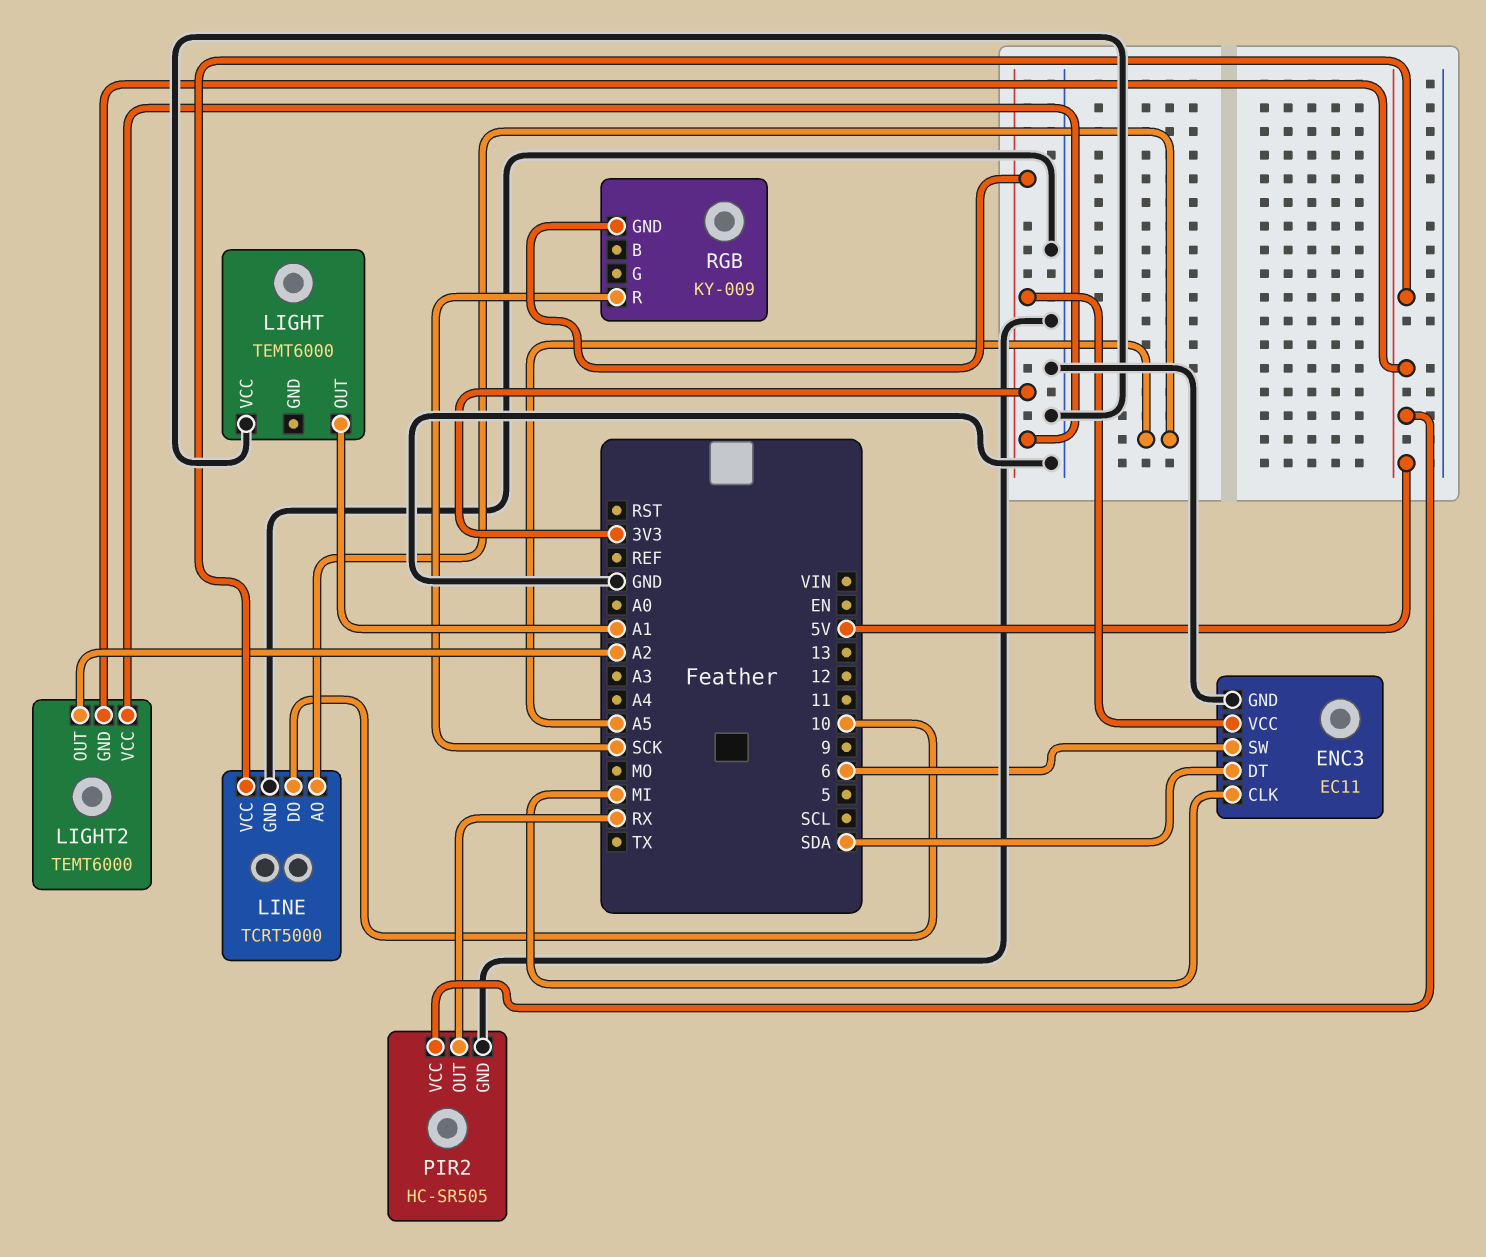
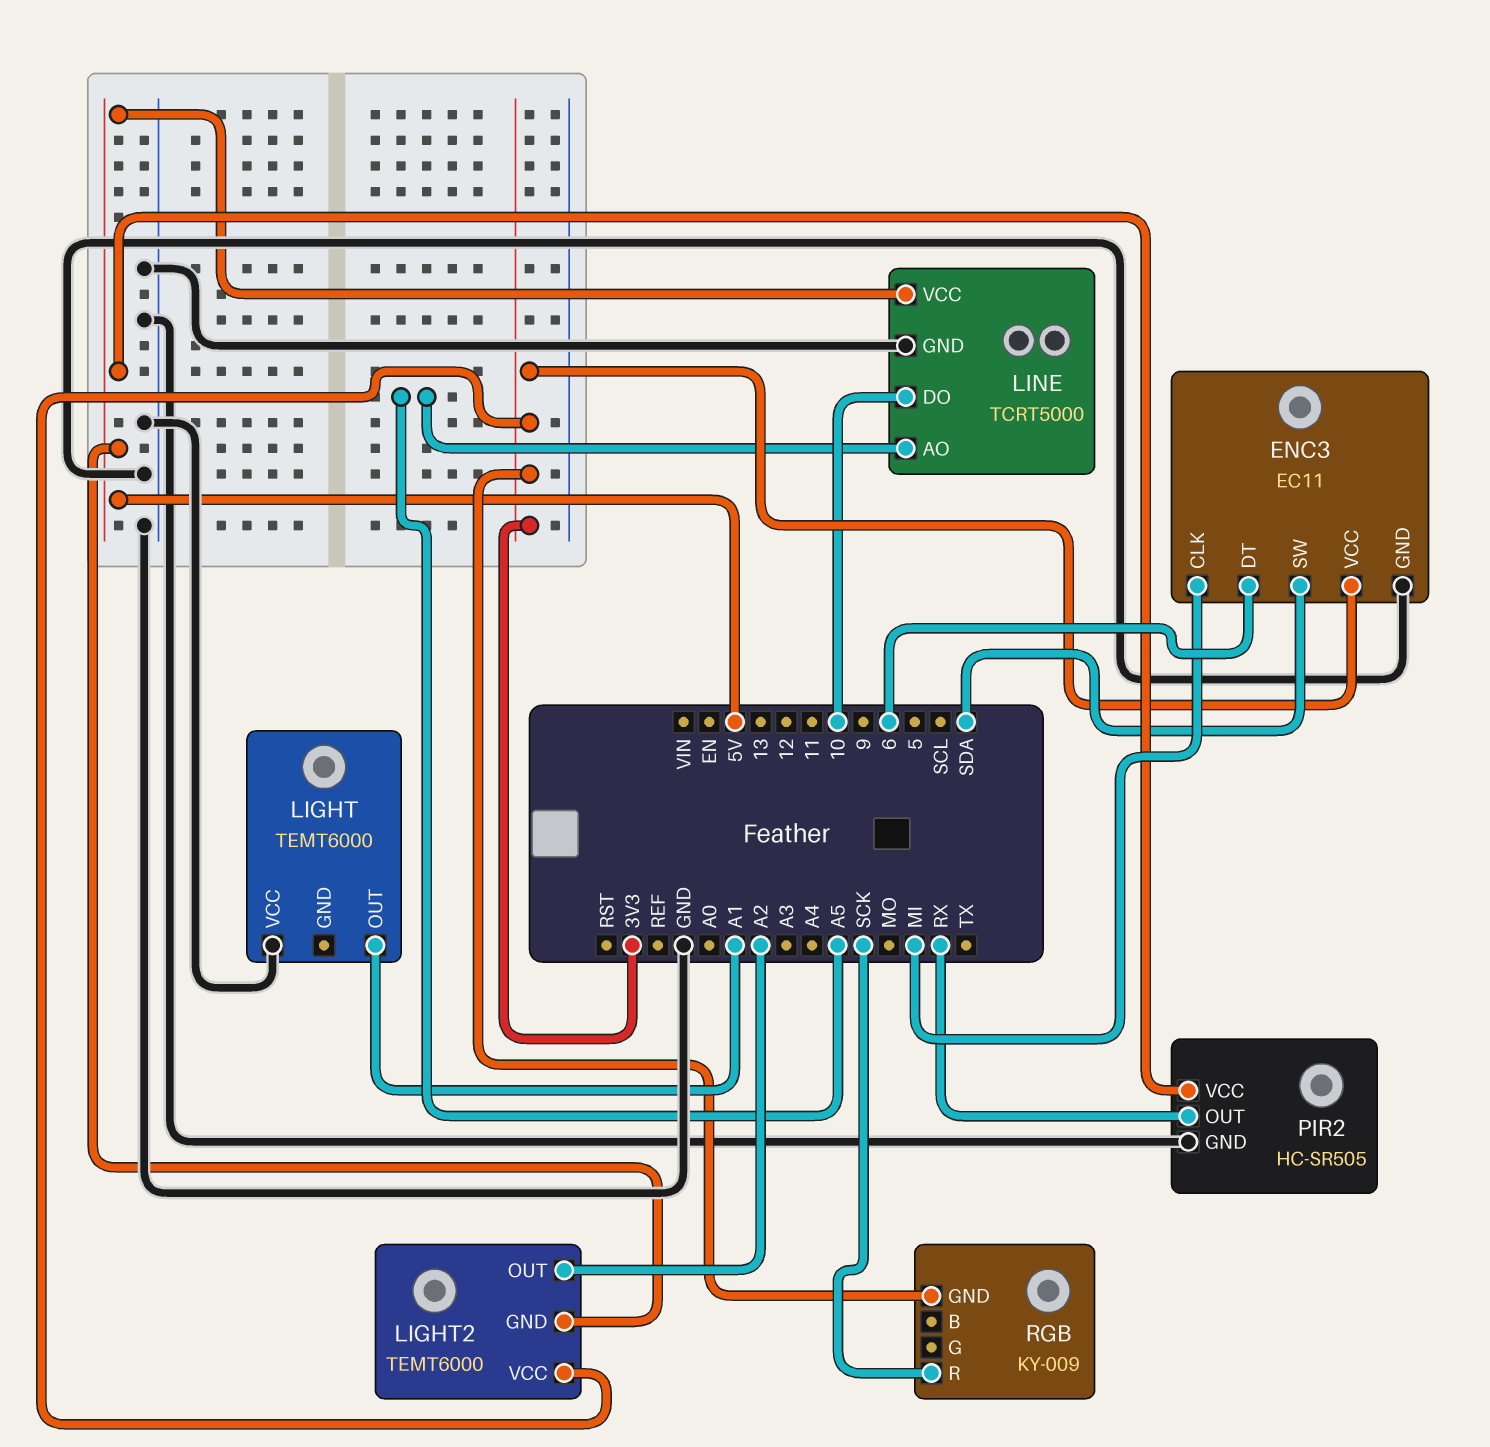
ENC3 pin DT: SDA -> 6
ENC3 pin SW: 6 -> SDA

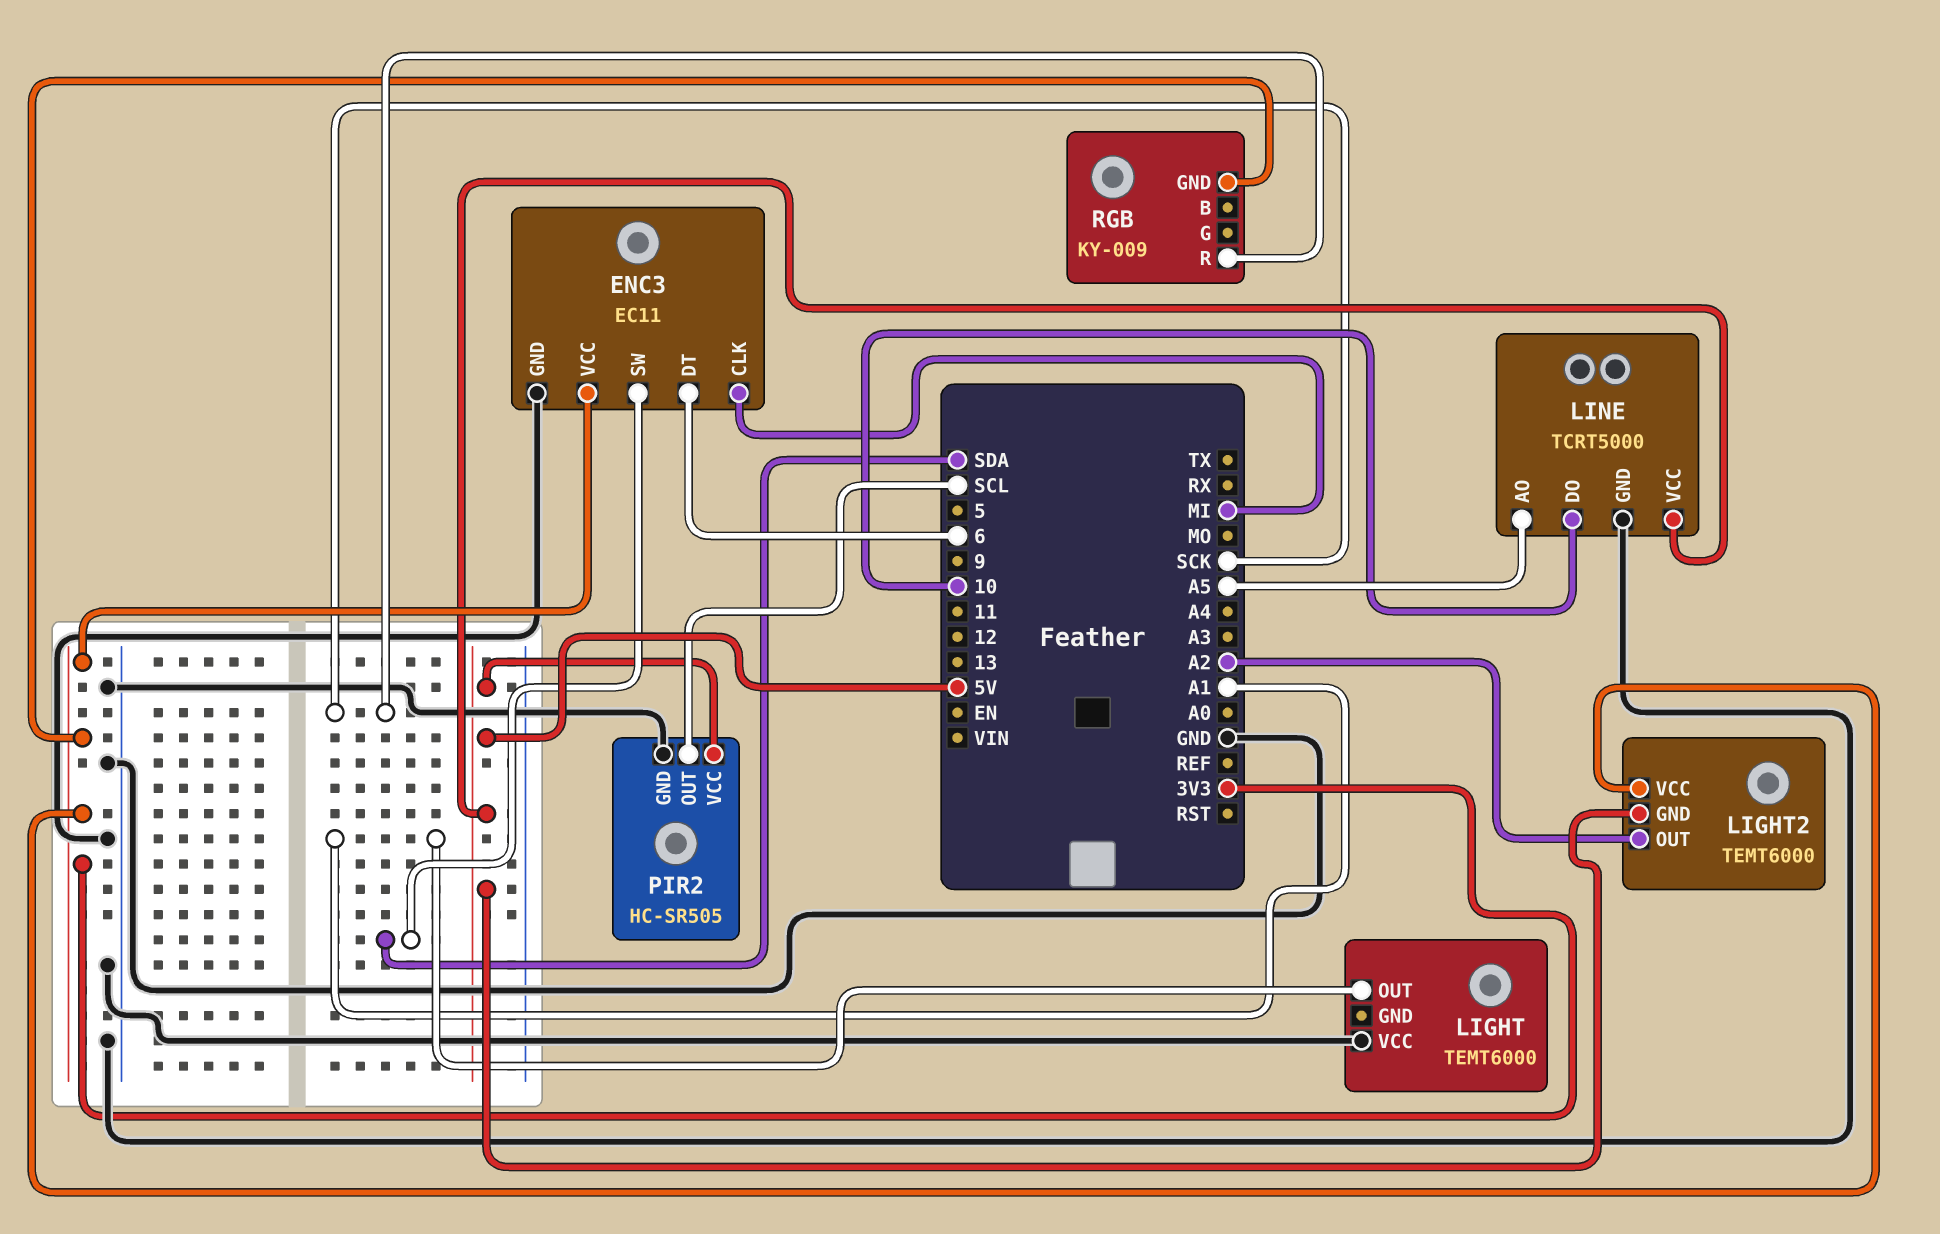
PIR2 pin OUT: RX -> SCL

